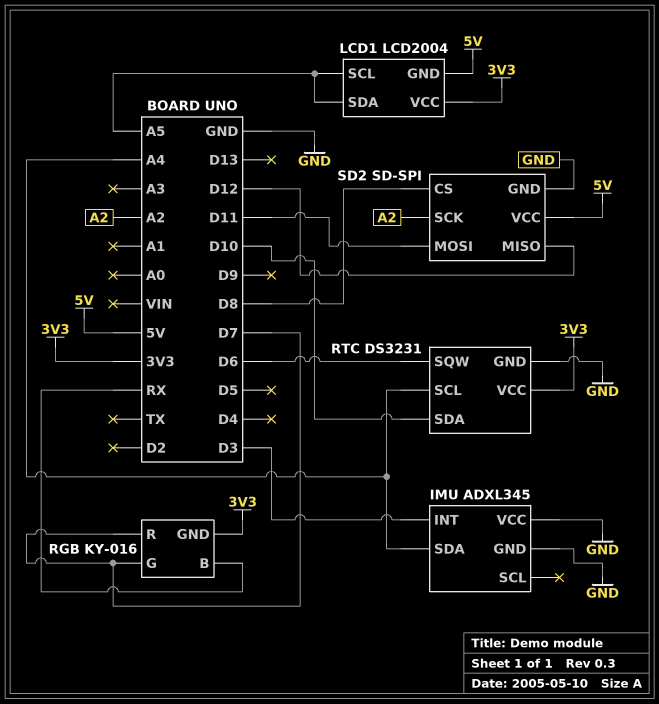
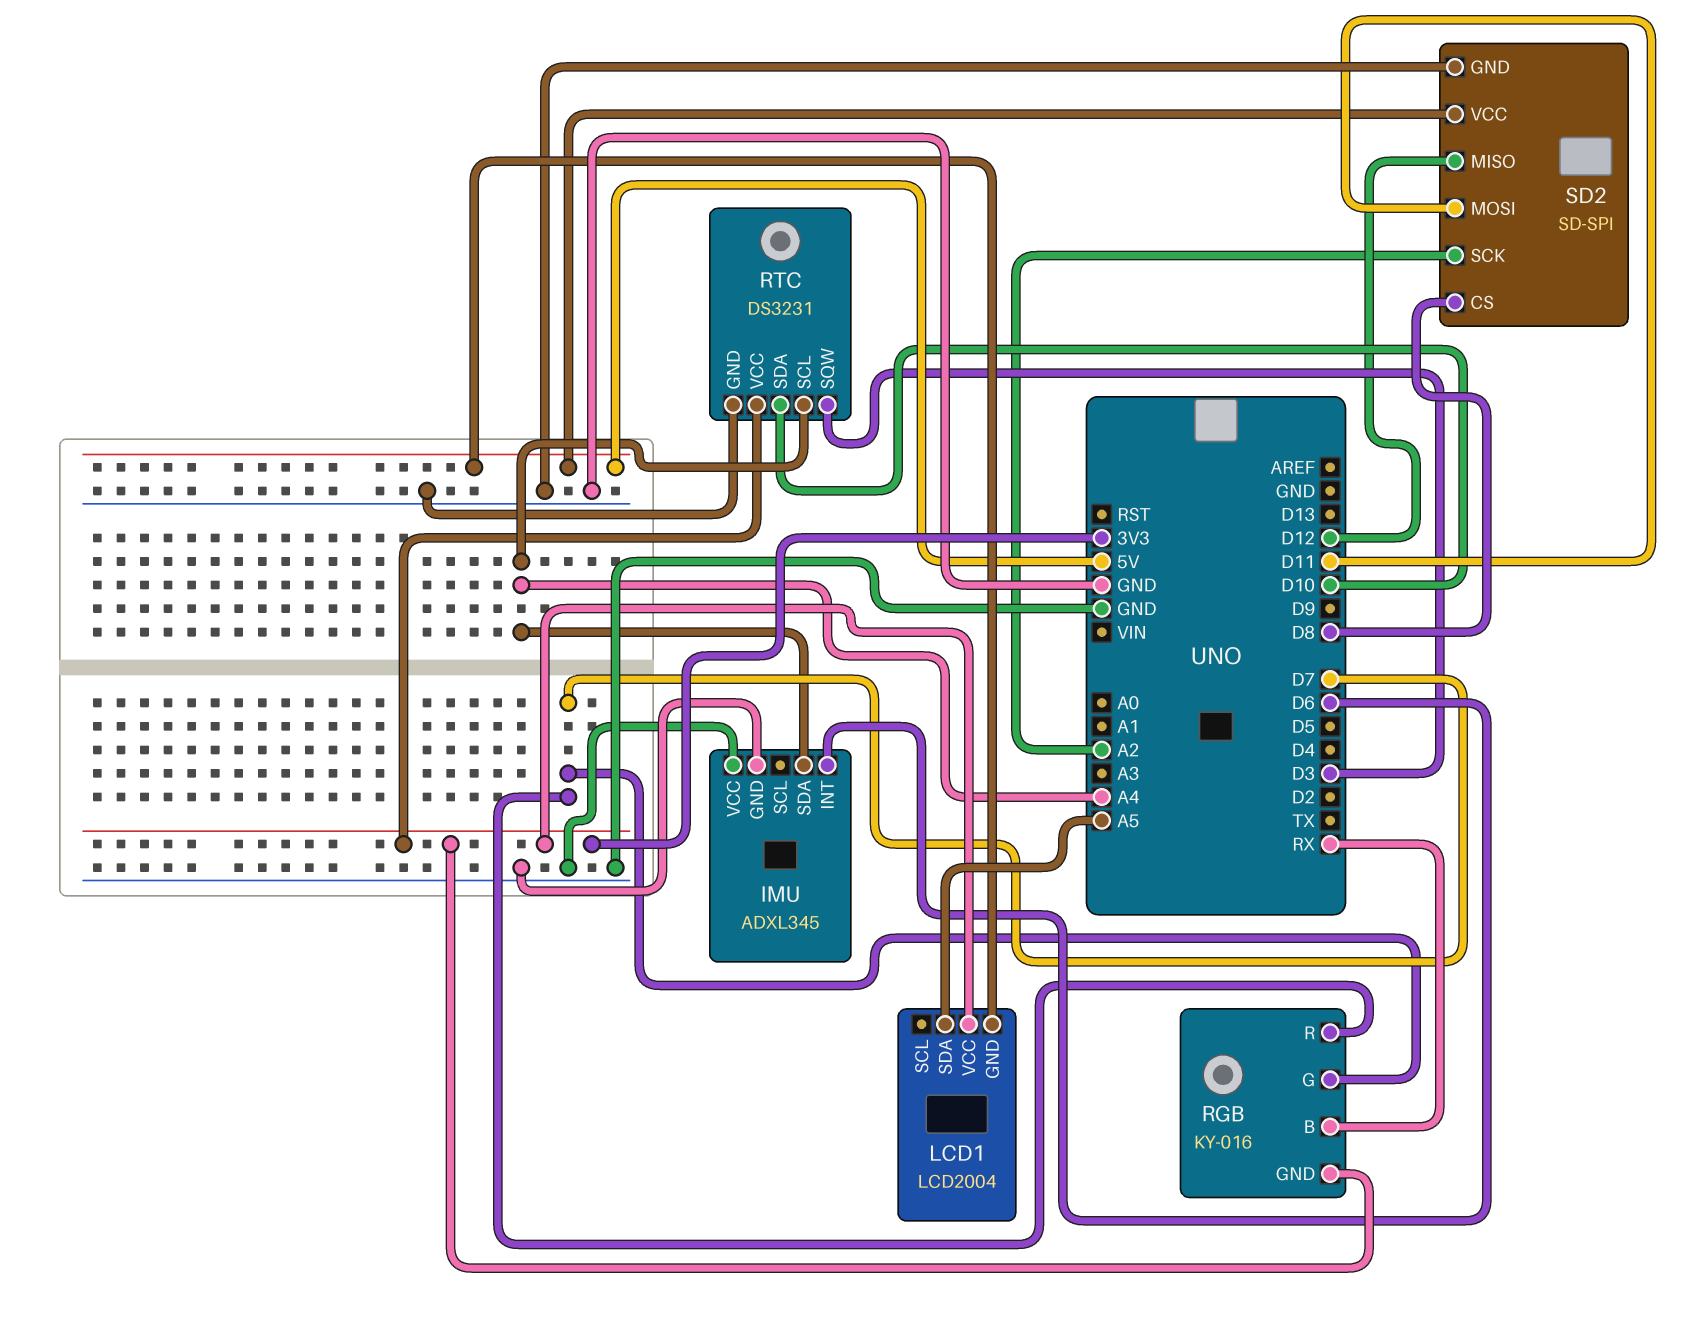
IMU pin INT: D3 -> D6
LCD1 pin SCL: A5 -> none
RTC pin SQW: D6 -> D3

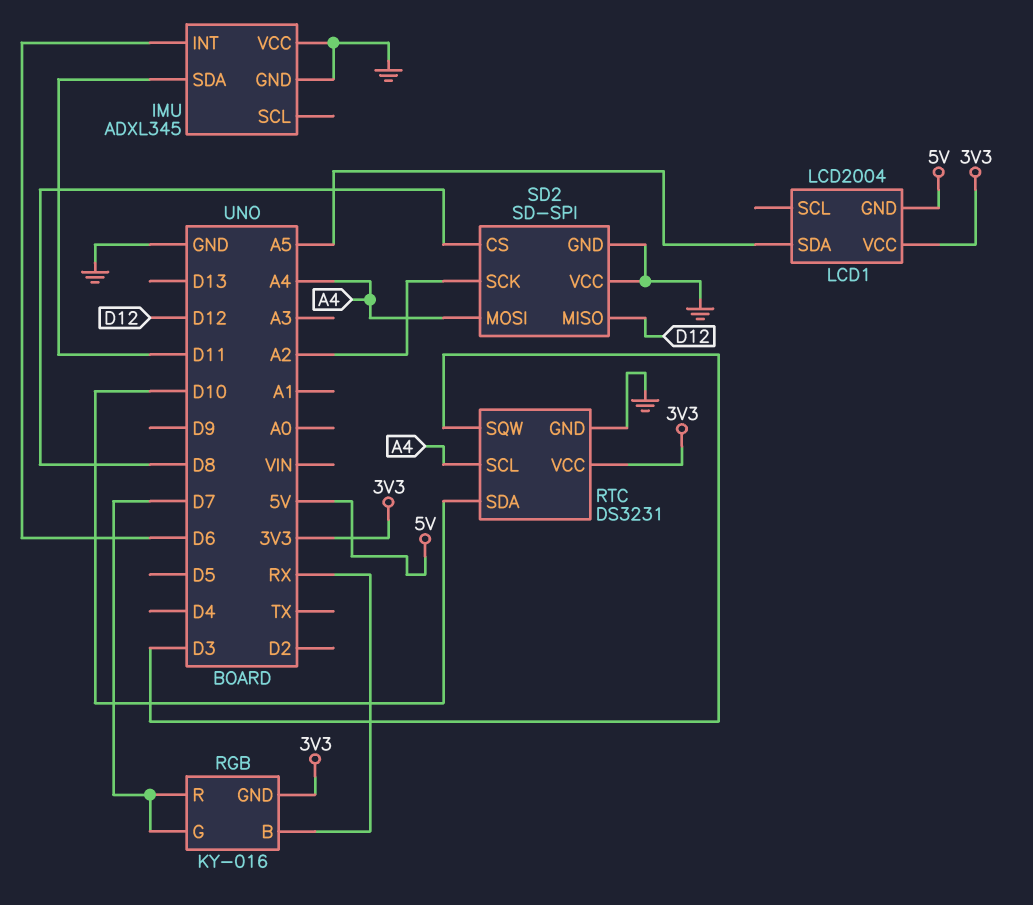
IMU pin SDA: A4 -> D11
SD2 pin MOSI: D11 -> A4
SD2 pin VCC: 5V -> GND

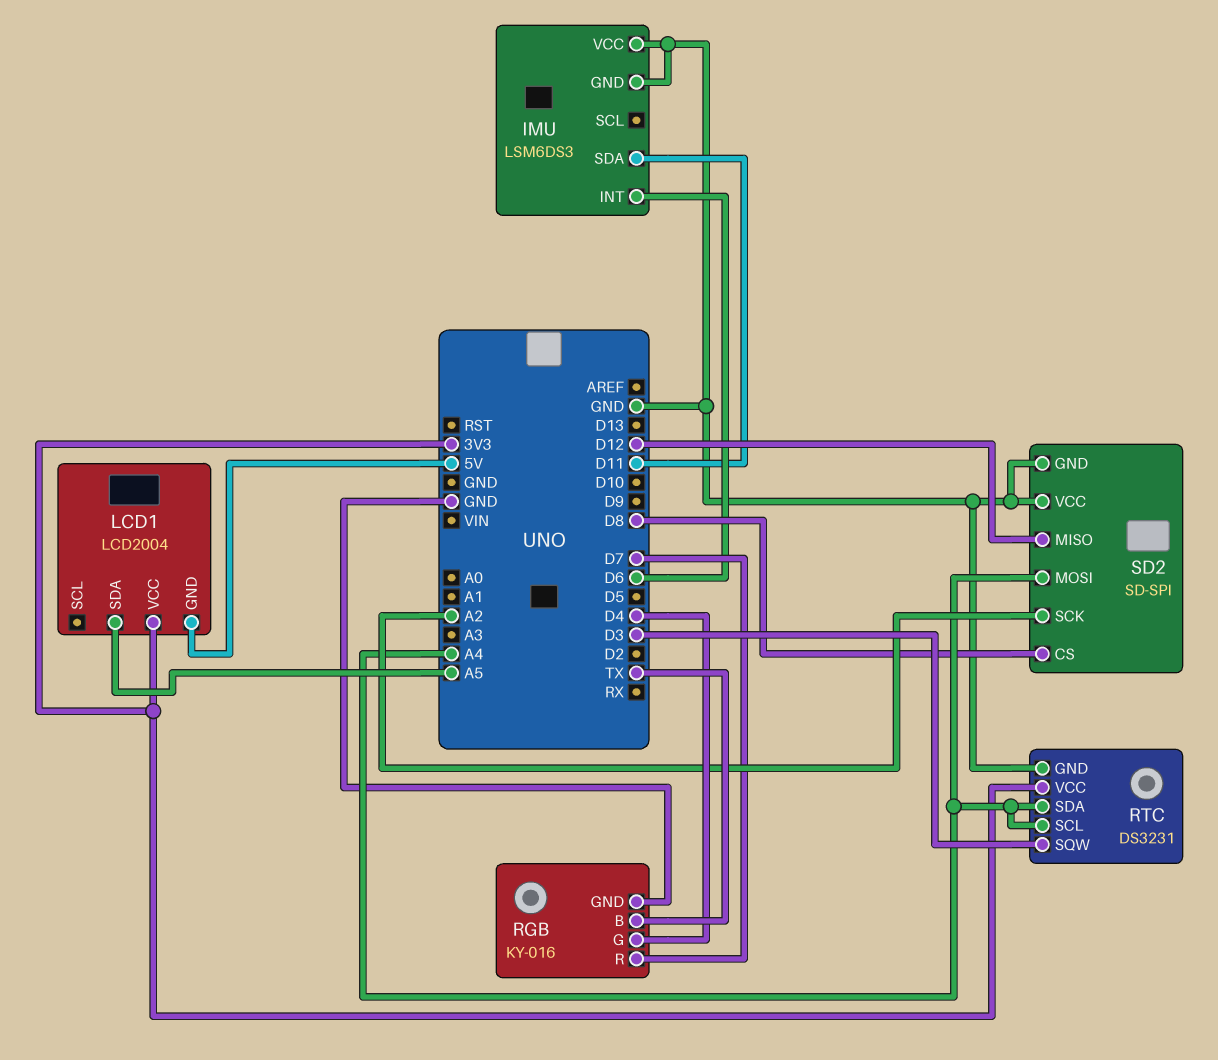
IMU: ADXL345 -> LSM6DS3
RGB pin B: RX -> TX
RGB pin G: D7 -> D4
RGB pin GND: 3V3 -> GND
RTC pin SDA: D10 -> A4

